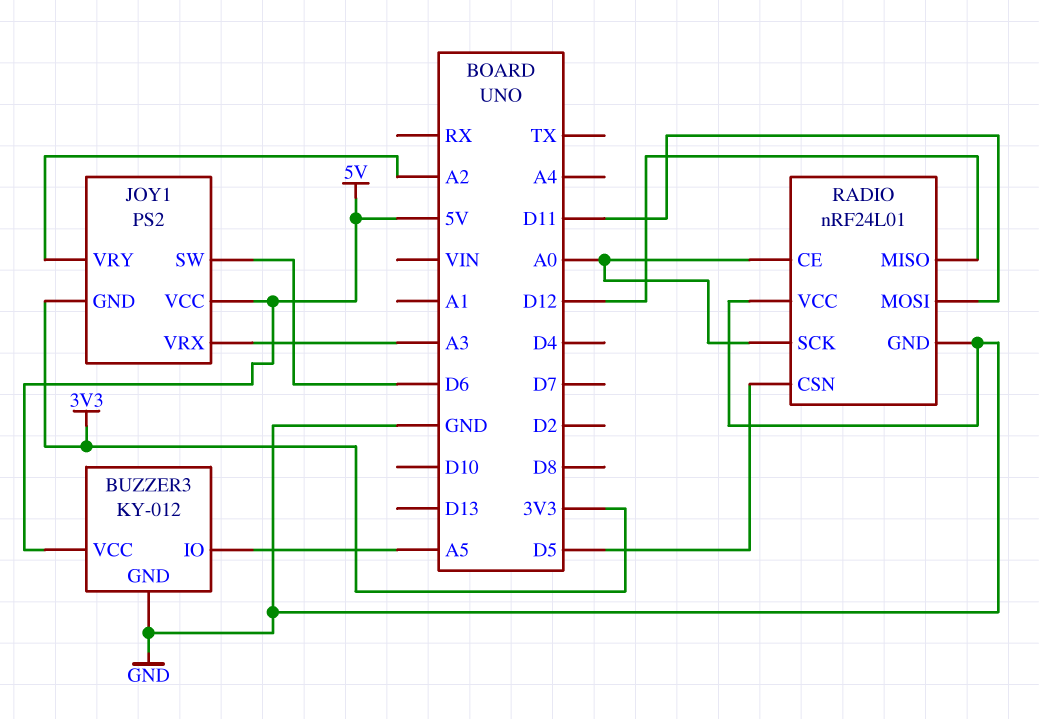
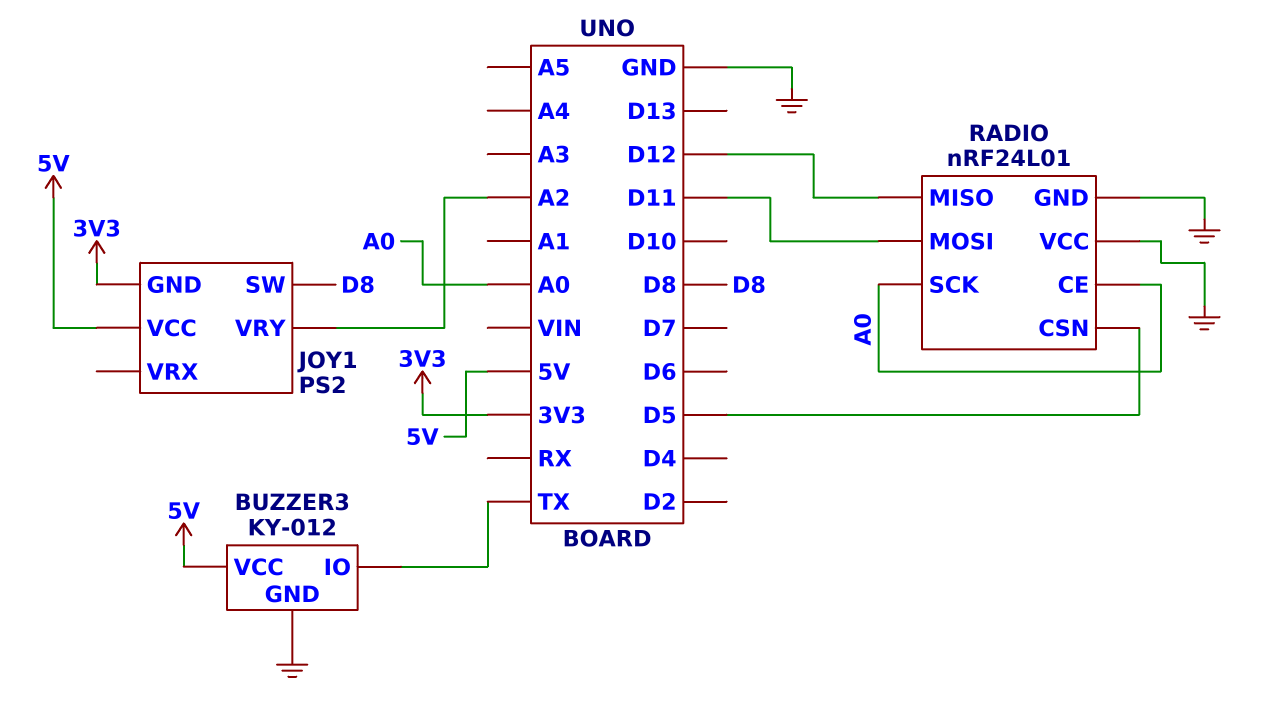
BUZZER3 pin IO: A5 -> TX
JOY1 pin SW: D6 -> D8
JOY1 pin VRX: A3 -> none

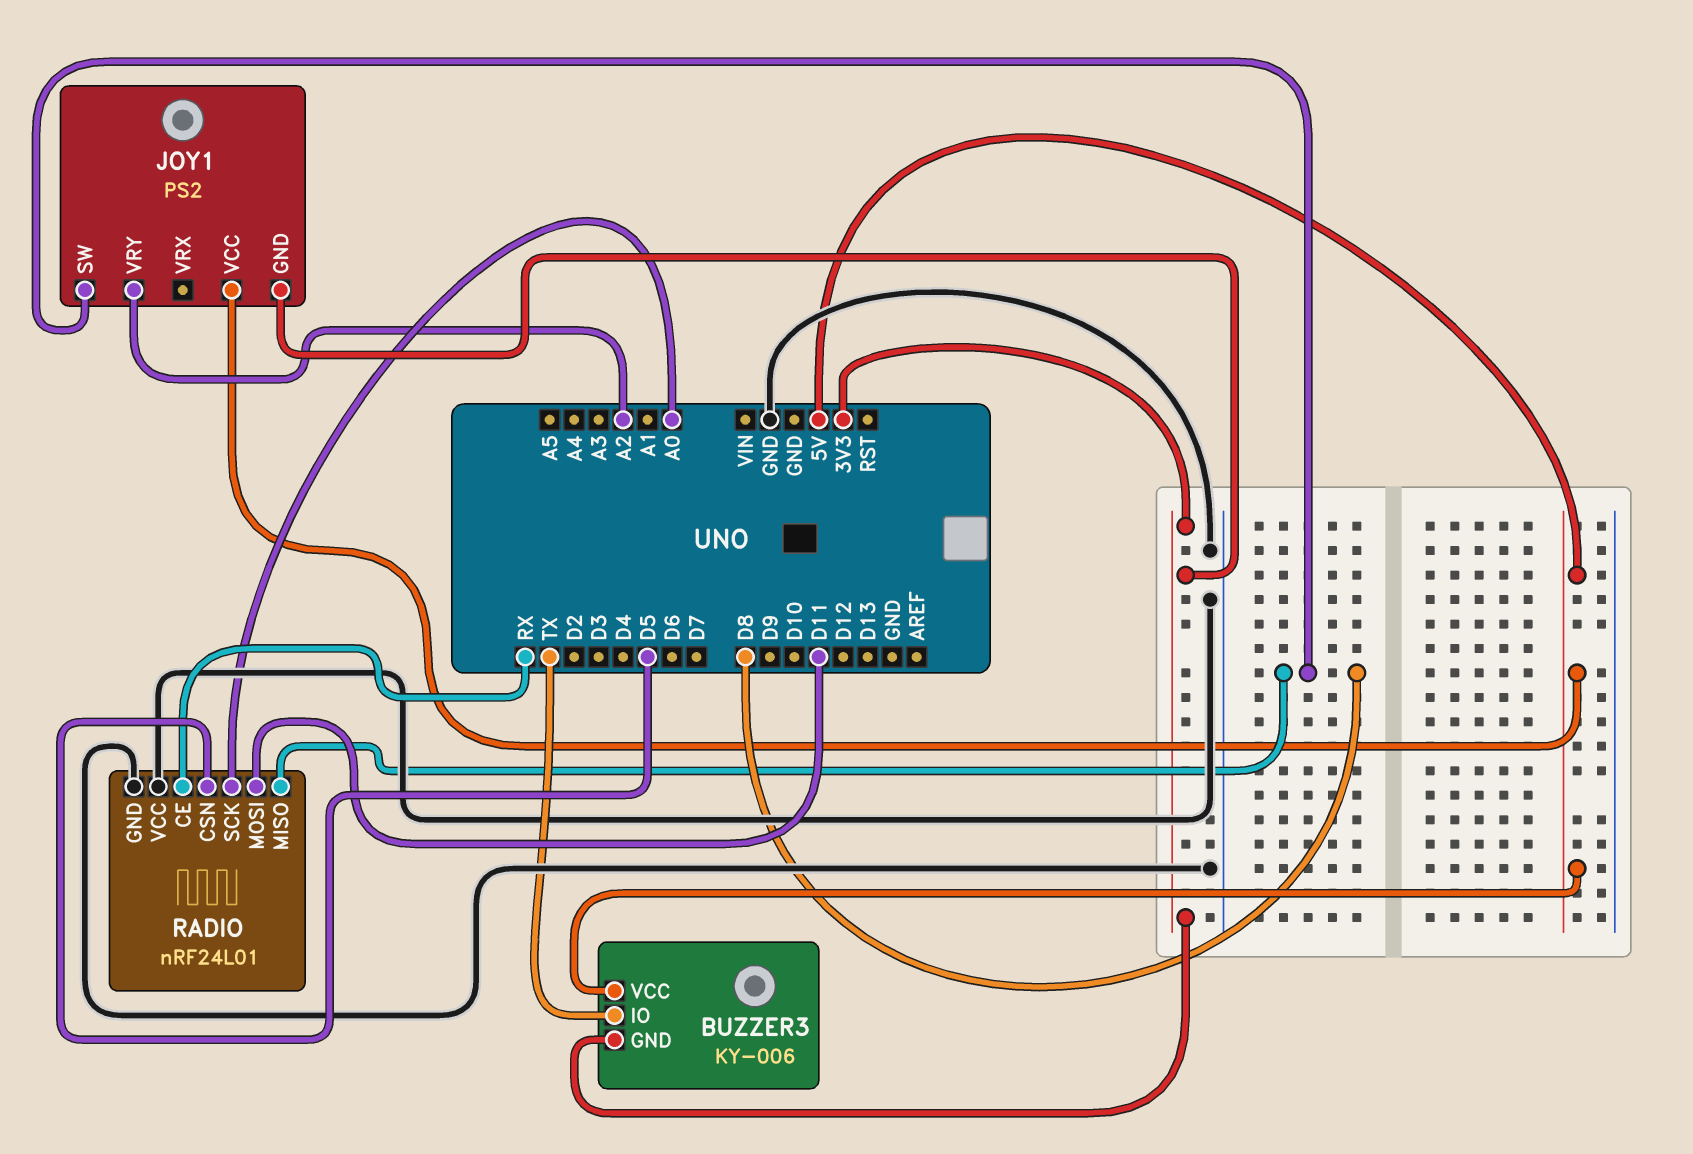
BUZZER3: KY-012 -> KY-006
BUZZER3 pin GND: GND -> 3V3
RADIO pin CE: A0 -> RX
RADIO pin MISO: D12 -> D8

